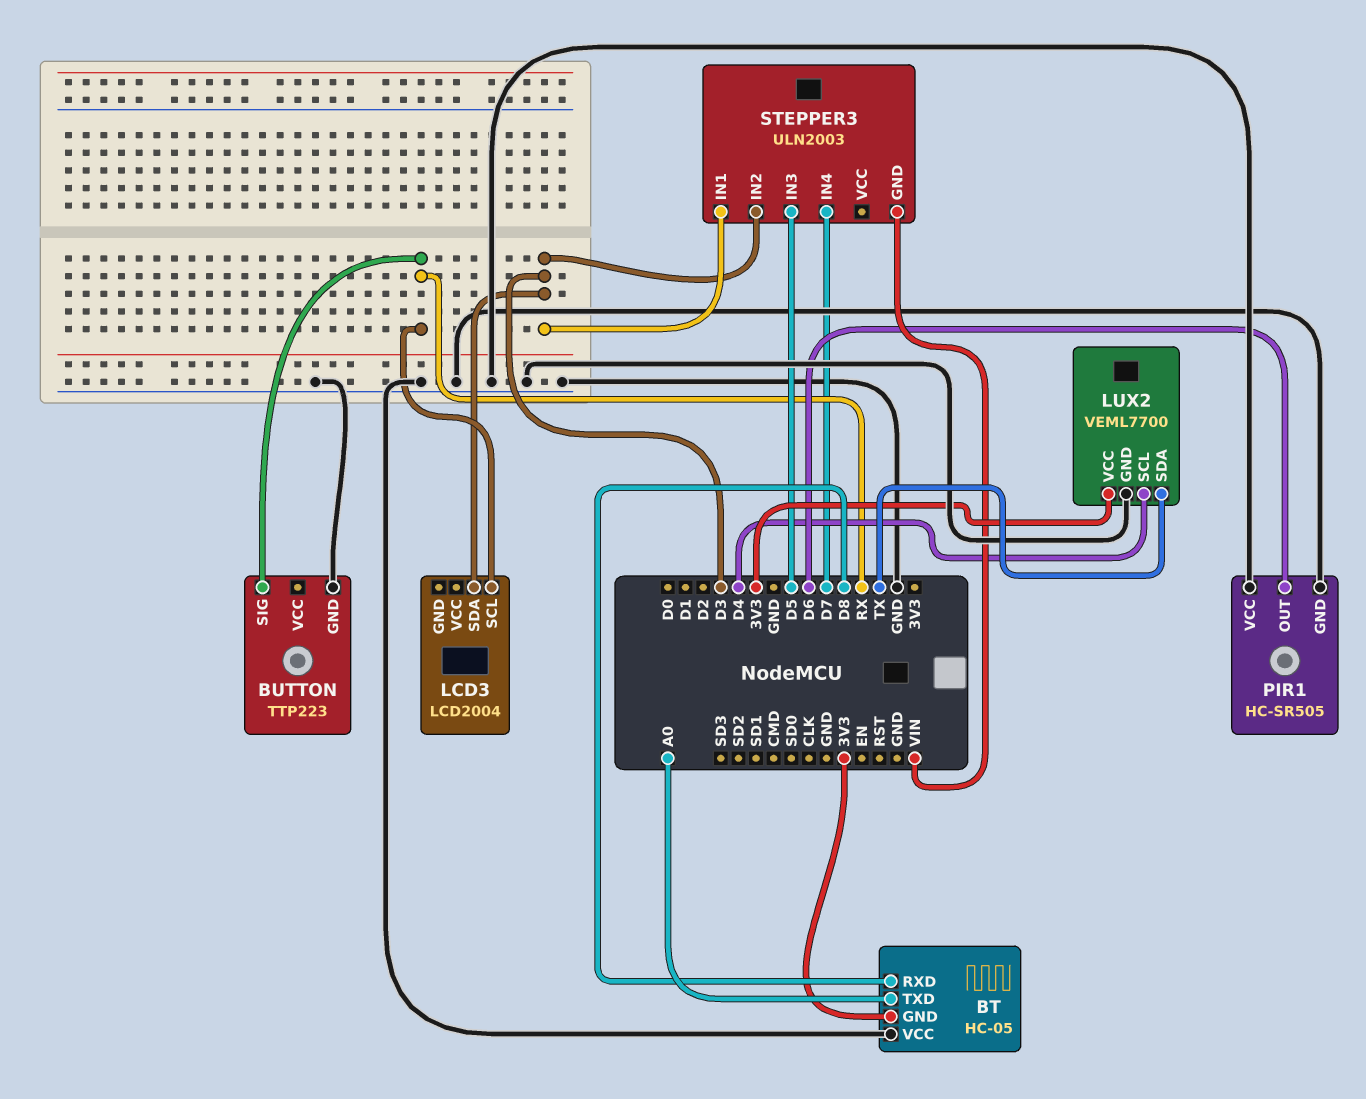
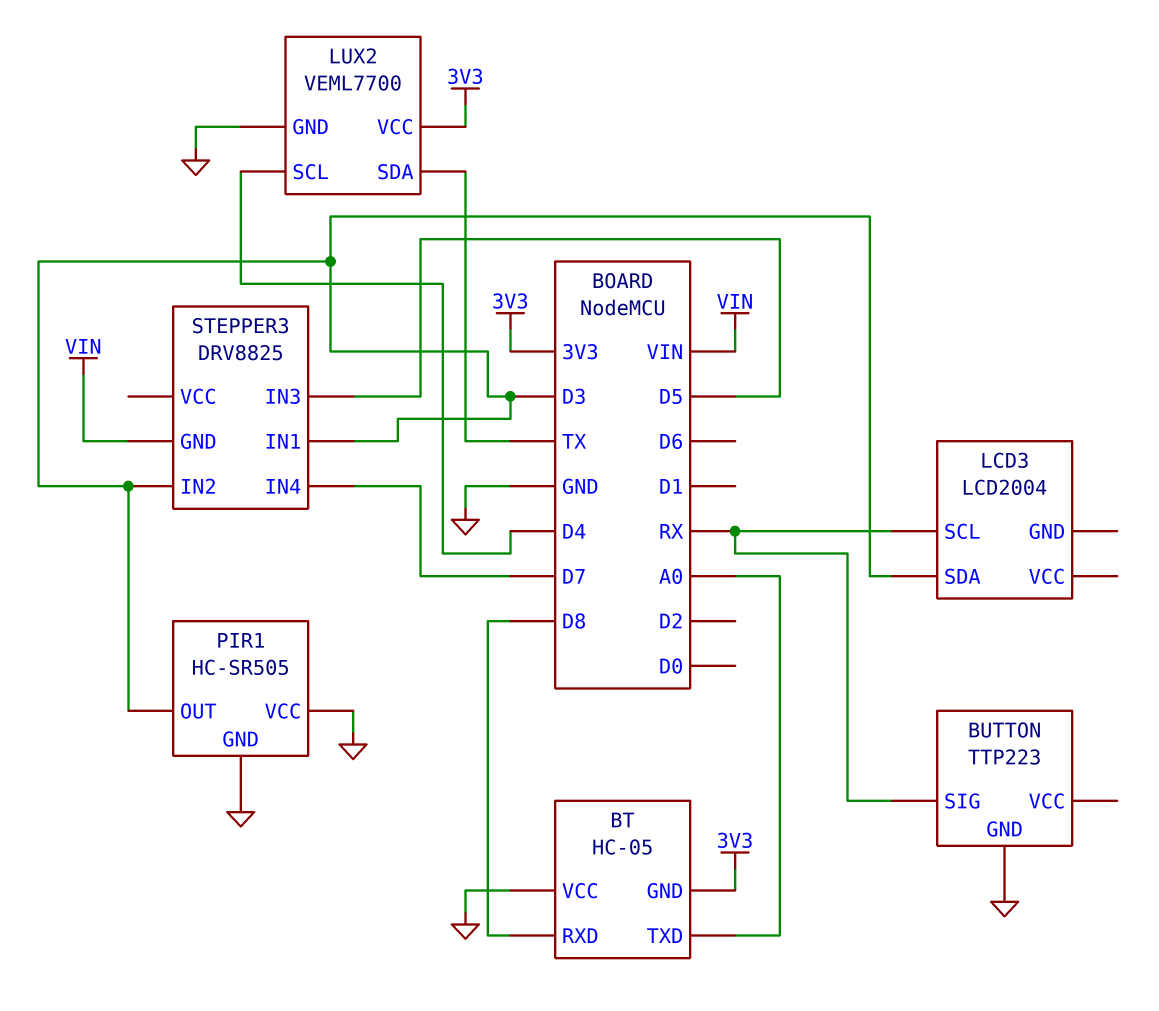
PIR1 pin OUT: D6 -> D3
STEPPER3: ULN2003 -> DRV8825

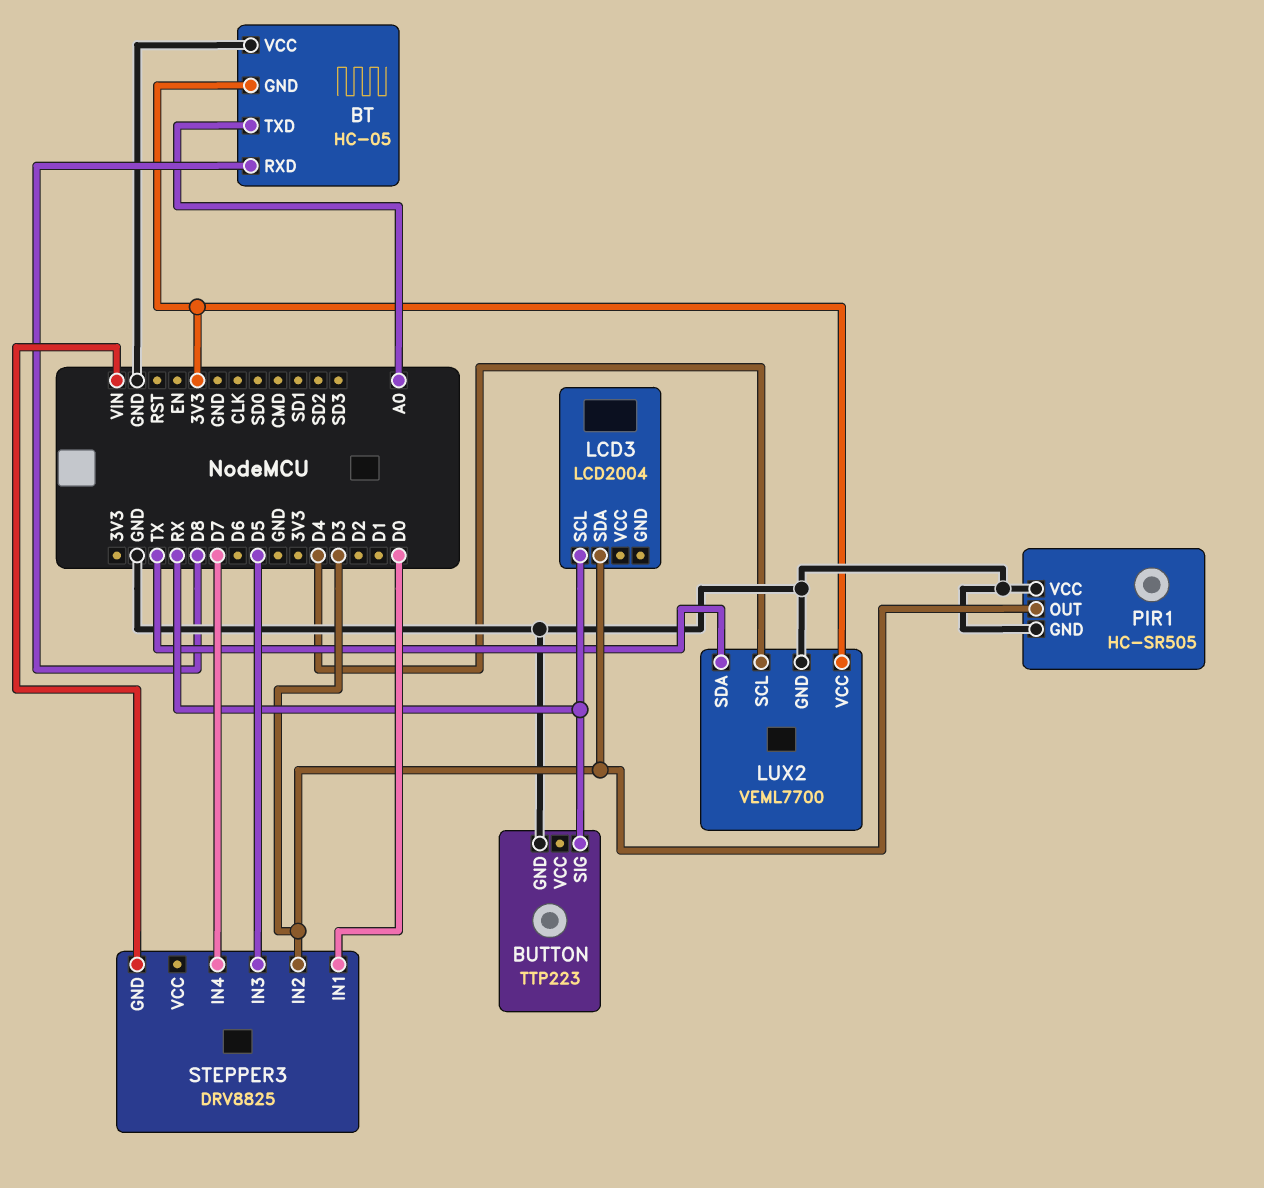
STEPPER3 pin IN1: D3 -> D0

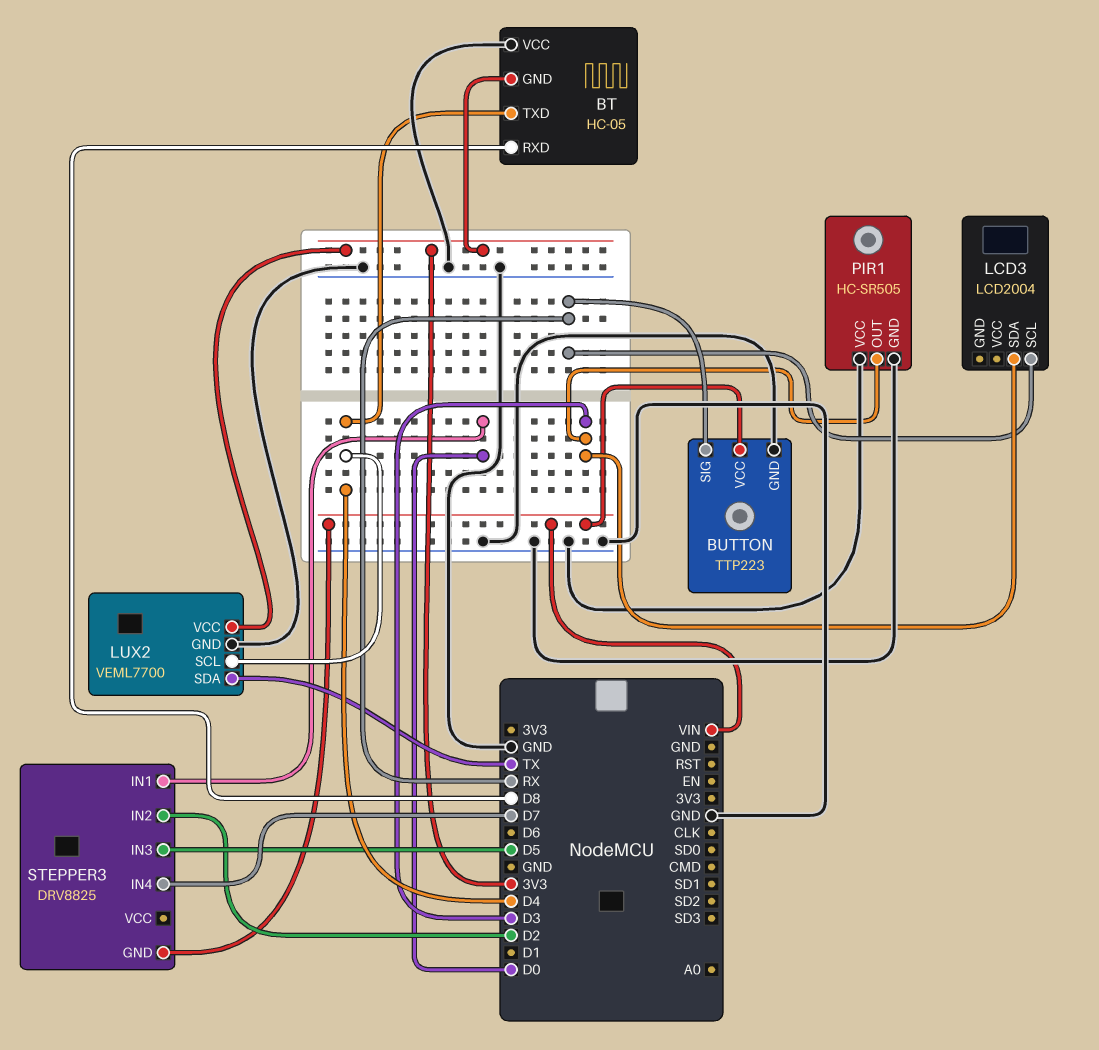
BT pin TXD: A0 -> D4
BUTTON pin VCC: none -> VIN
STEPPER3 pin IN2: D3 -> D2

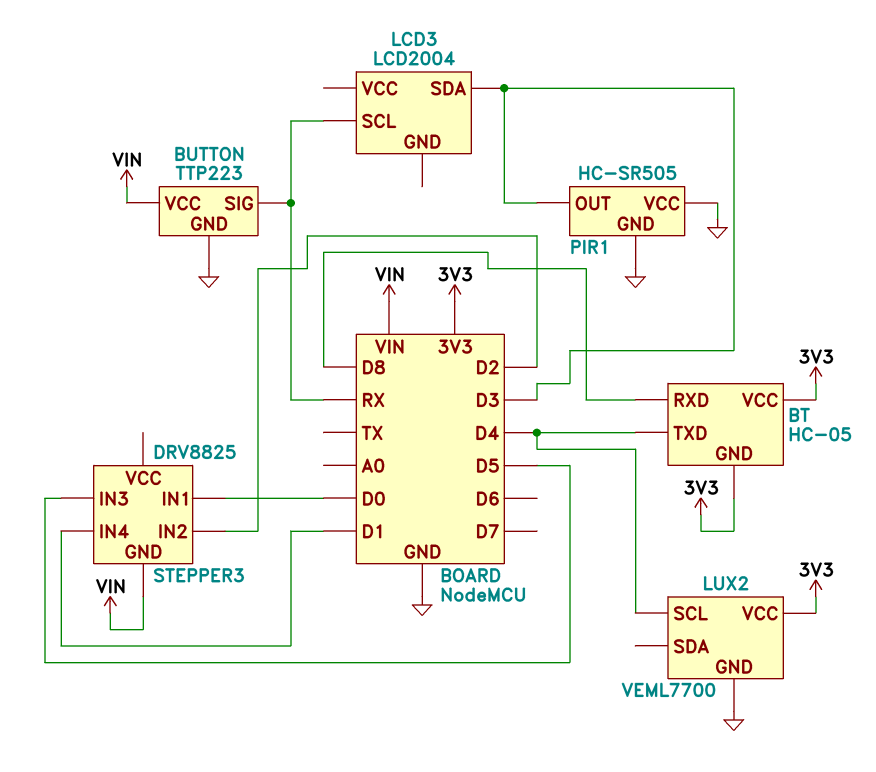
BT pin VCC: GND -> 3V3
LUX2 pin SDA: TX -> none
STEPPER3 pin IN4: D7 -> D1

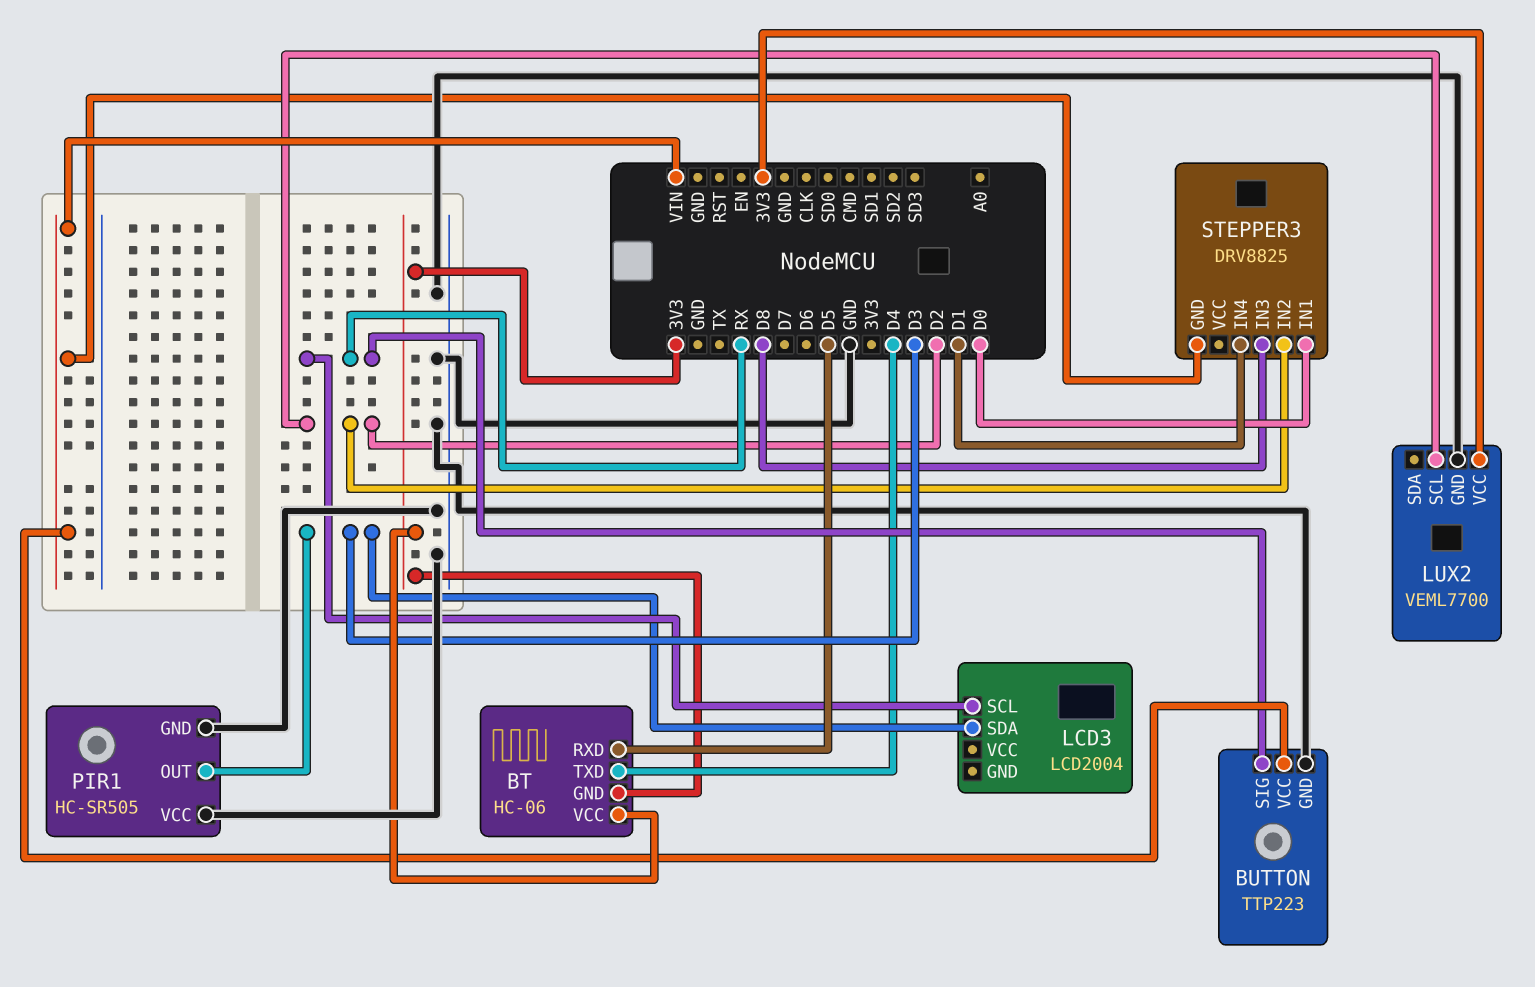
BT: HC-05 -> HC-06
BT pin RXD: D8 -> D5
LUX2 pin SCL: D4 -> D2
STEPPER3 pin IN3: D5 -> D8

